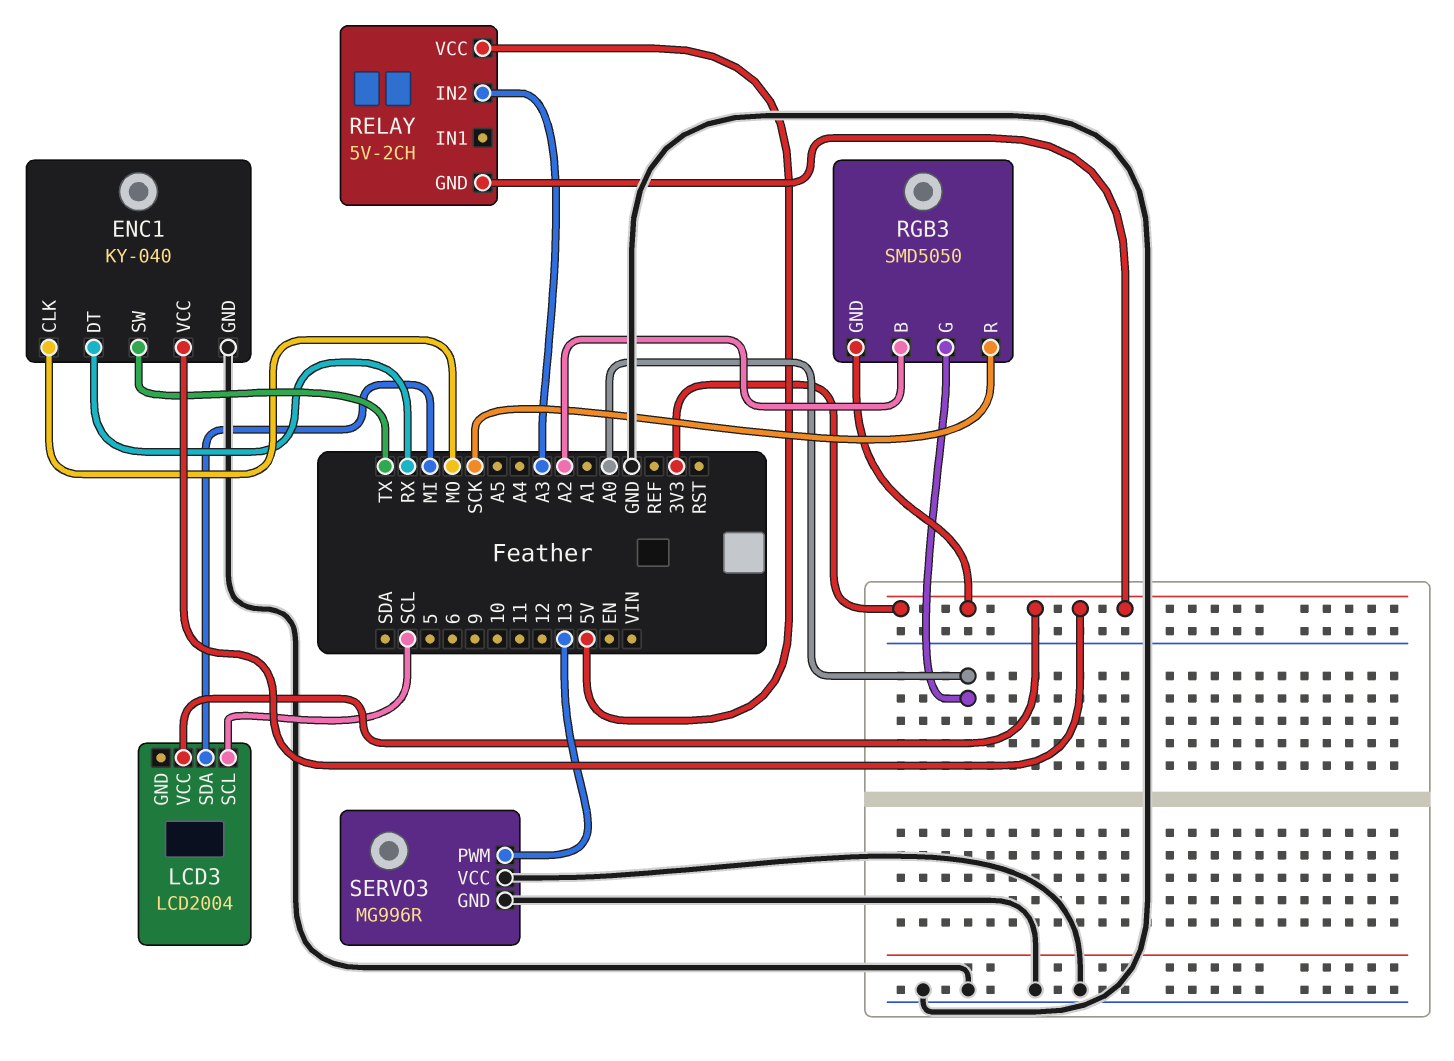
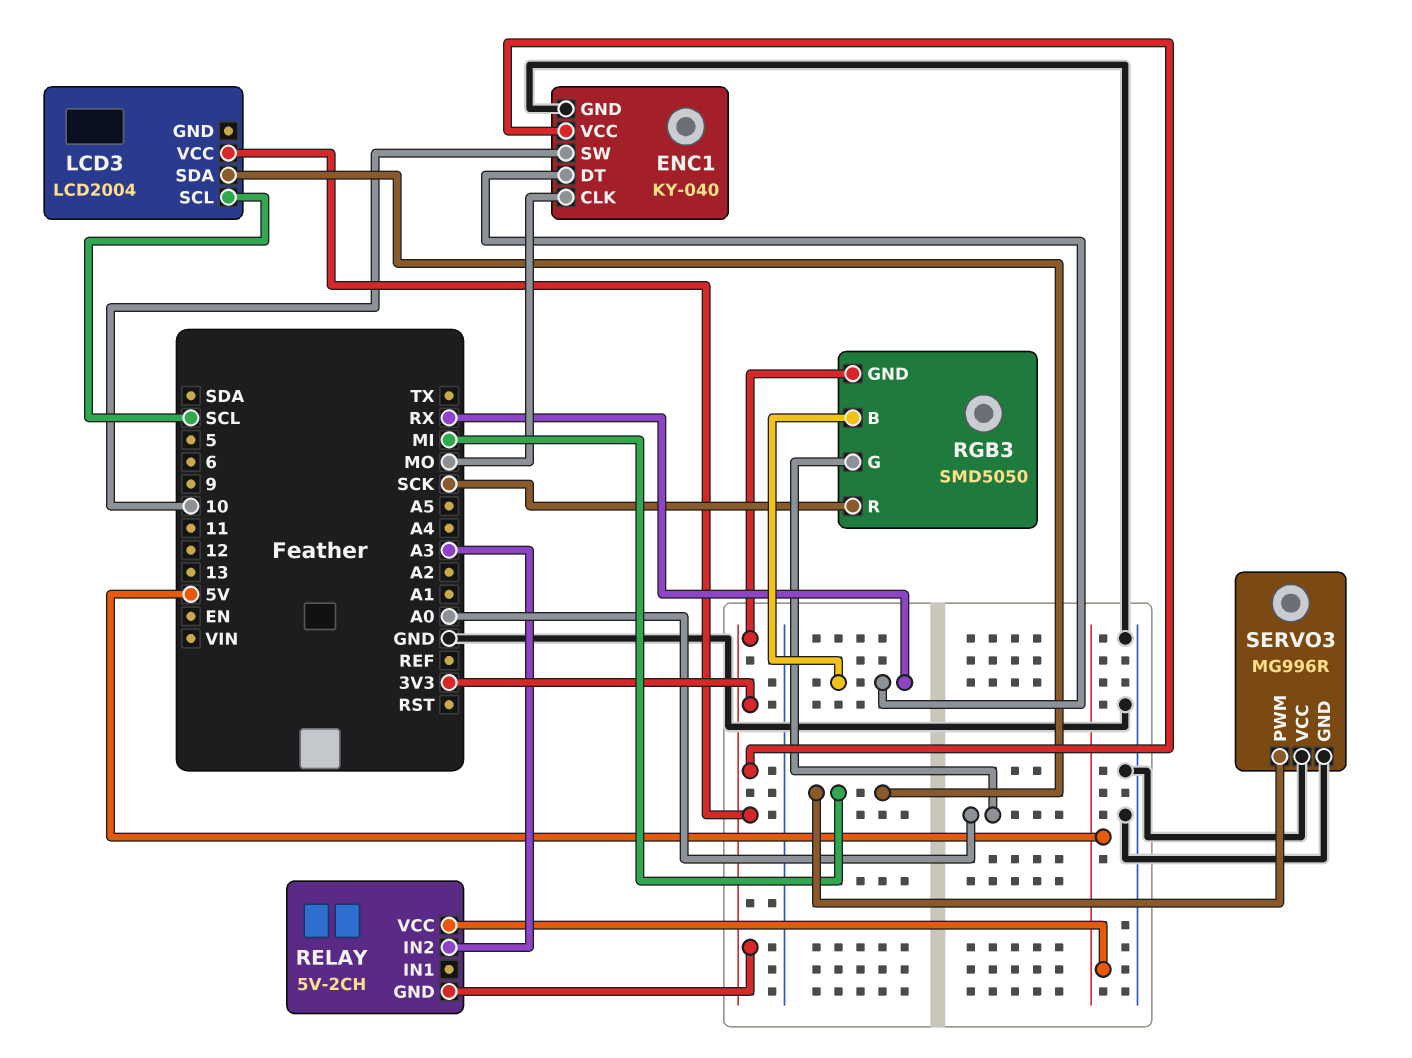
ENC1 pin SW: TX -> 10
RGB3 pin B: A2 -> RX
SERVO3 pin PWM: 13 -> MI

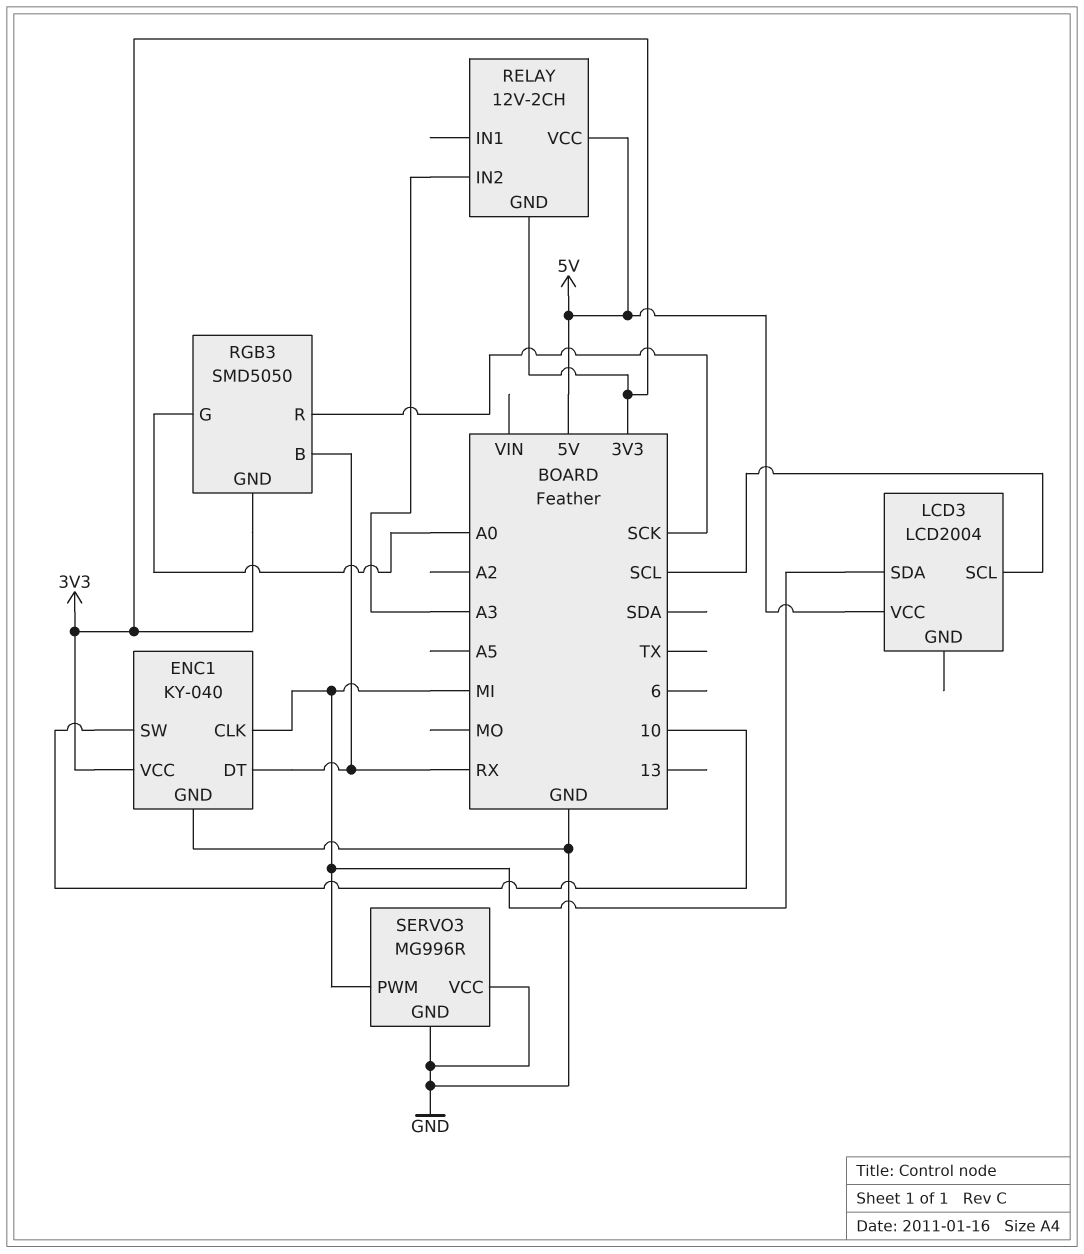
ENC1 pin CLK: MO -> MI
LCD3 pin VCC: 3V3 -> 5V
RELAY: 5V-2CH -> 12V-2CH

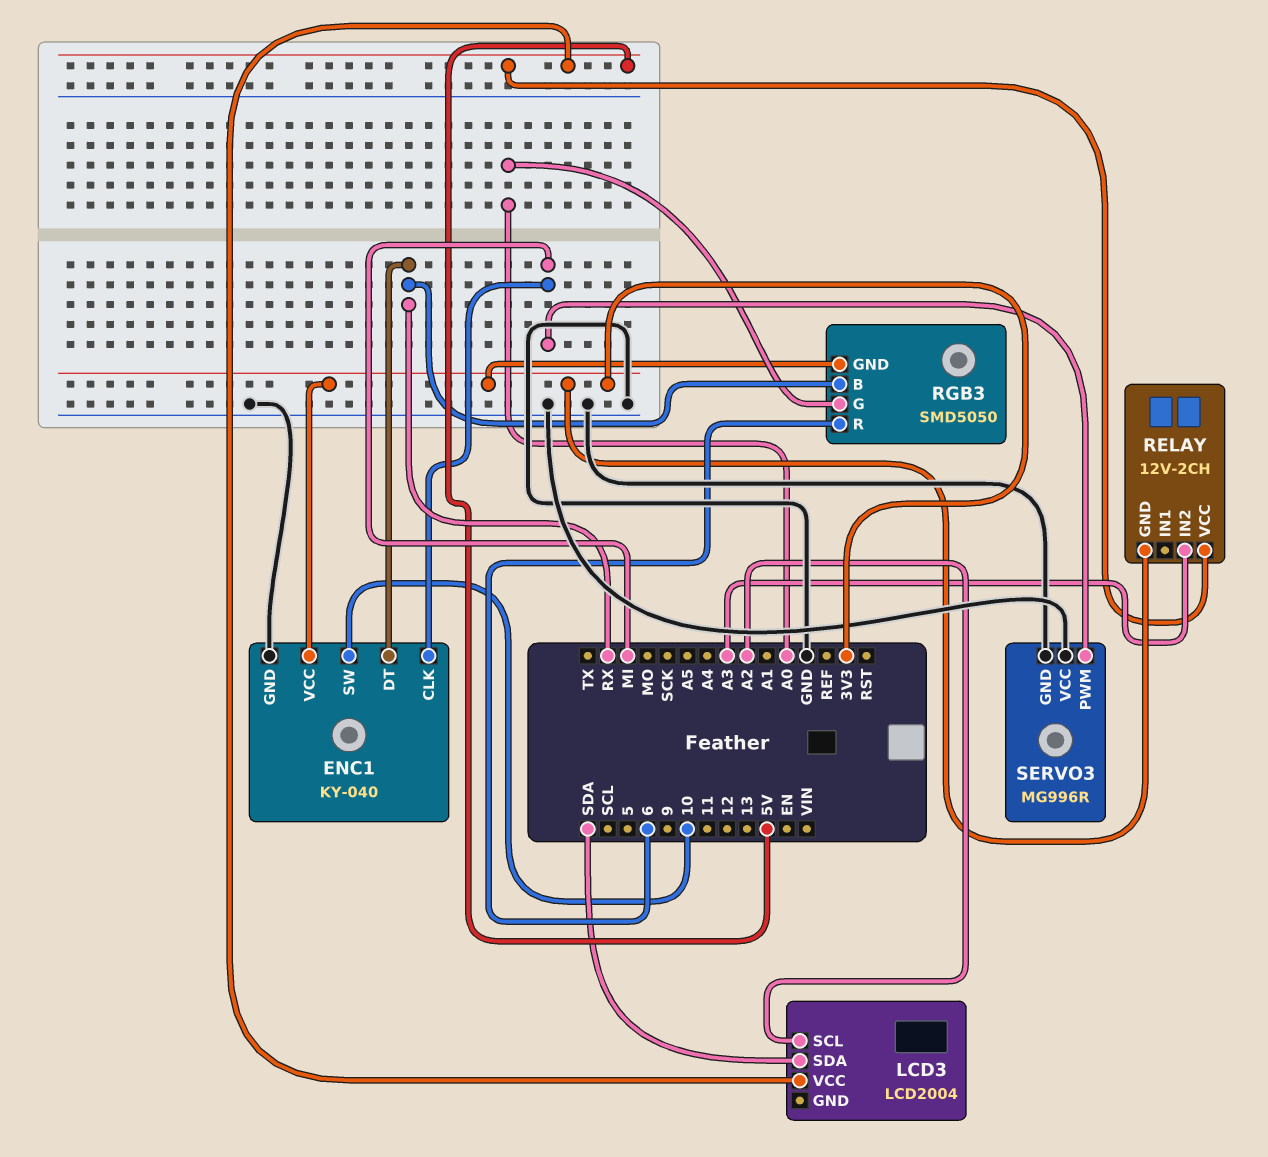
LCD3 pin SCL: SCL -> A2
LCD3 pin SDA: MI -> SDA
RGB3 pin R: SCK -> 6

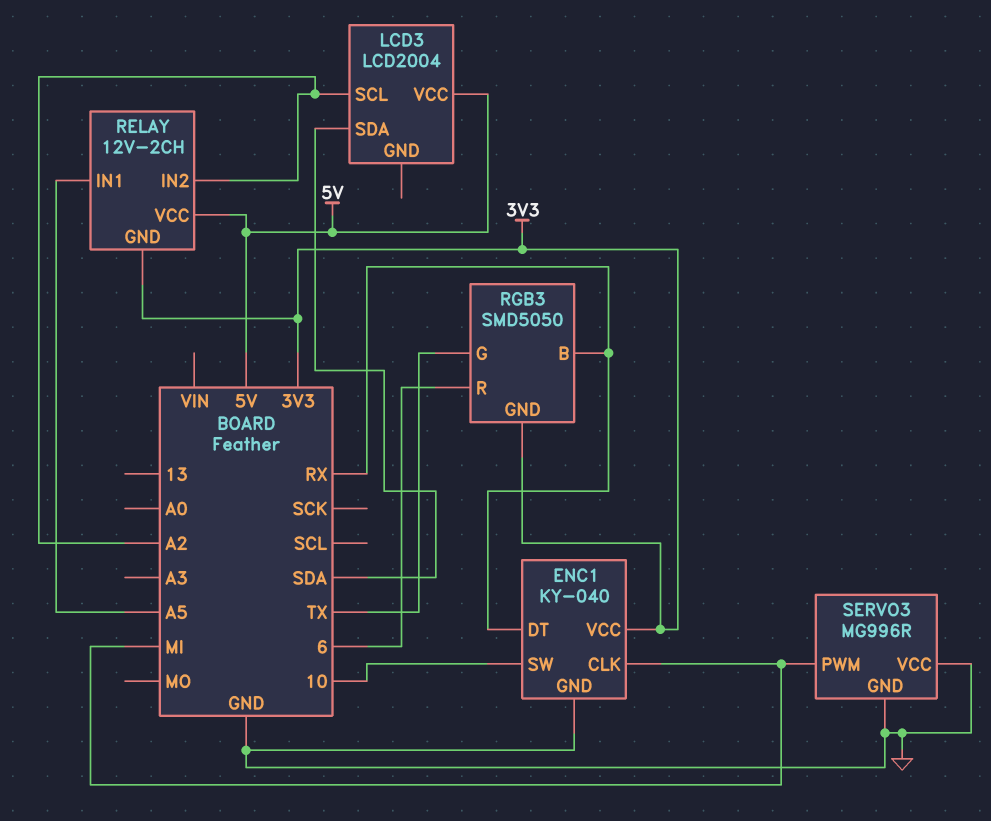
RELAY pin IN1: none -> A5
RELAY pin IN2: A3 -> A2
RGB3 pin G: A0 -> TX

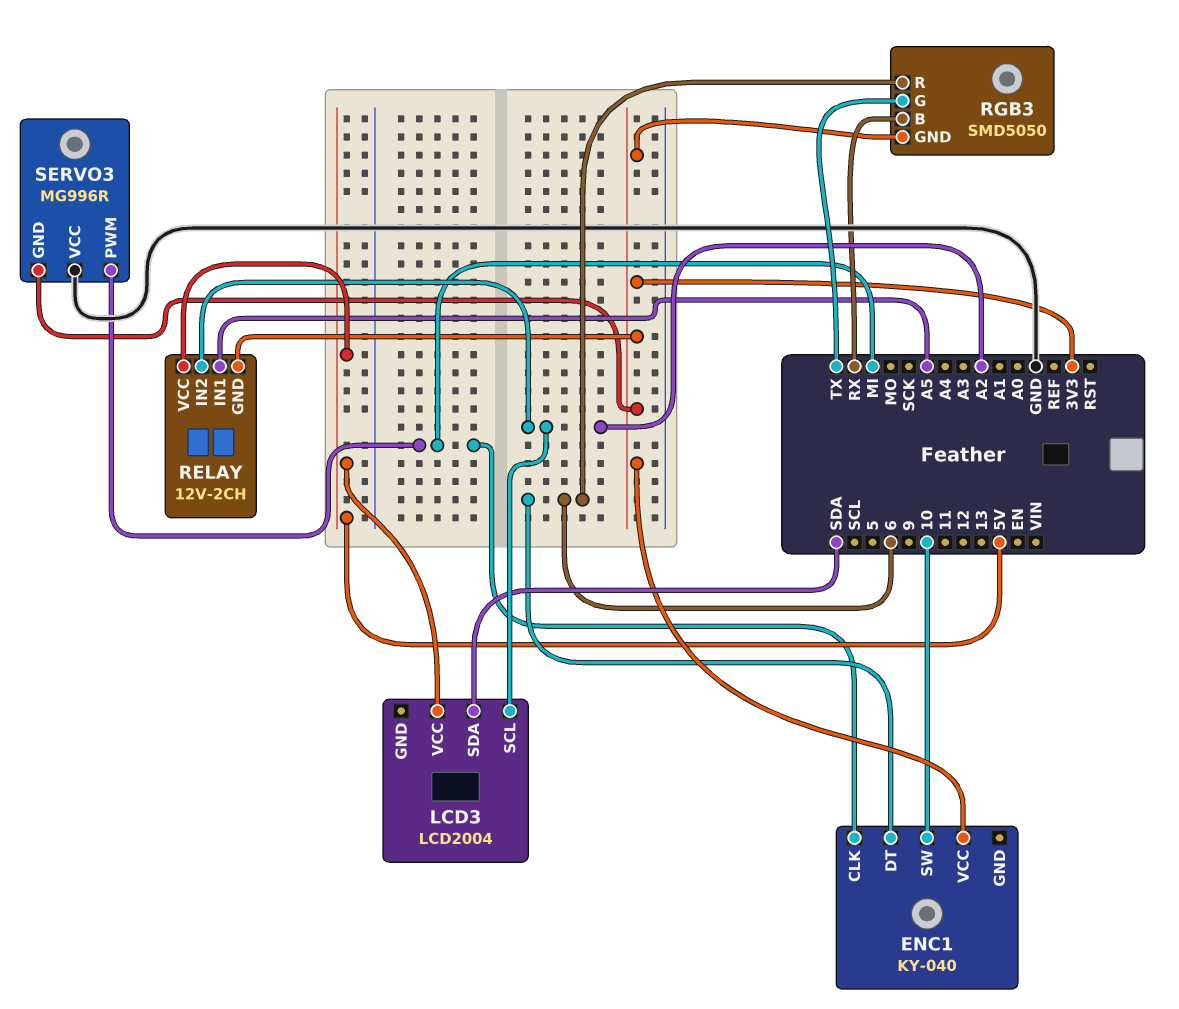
ENC1 pin DT: RX -> 6
ENC1 pin GND: GND -> none
SERVO3 pin GND: GND -> 3V3

